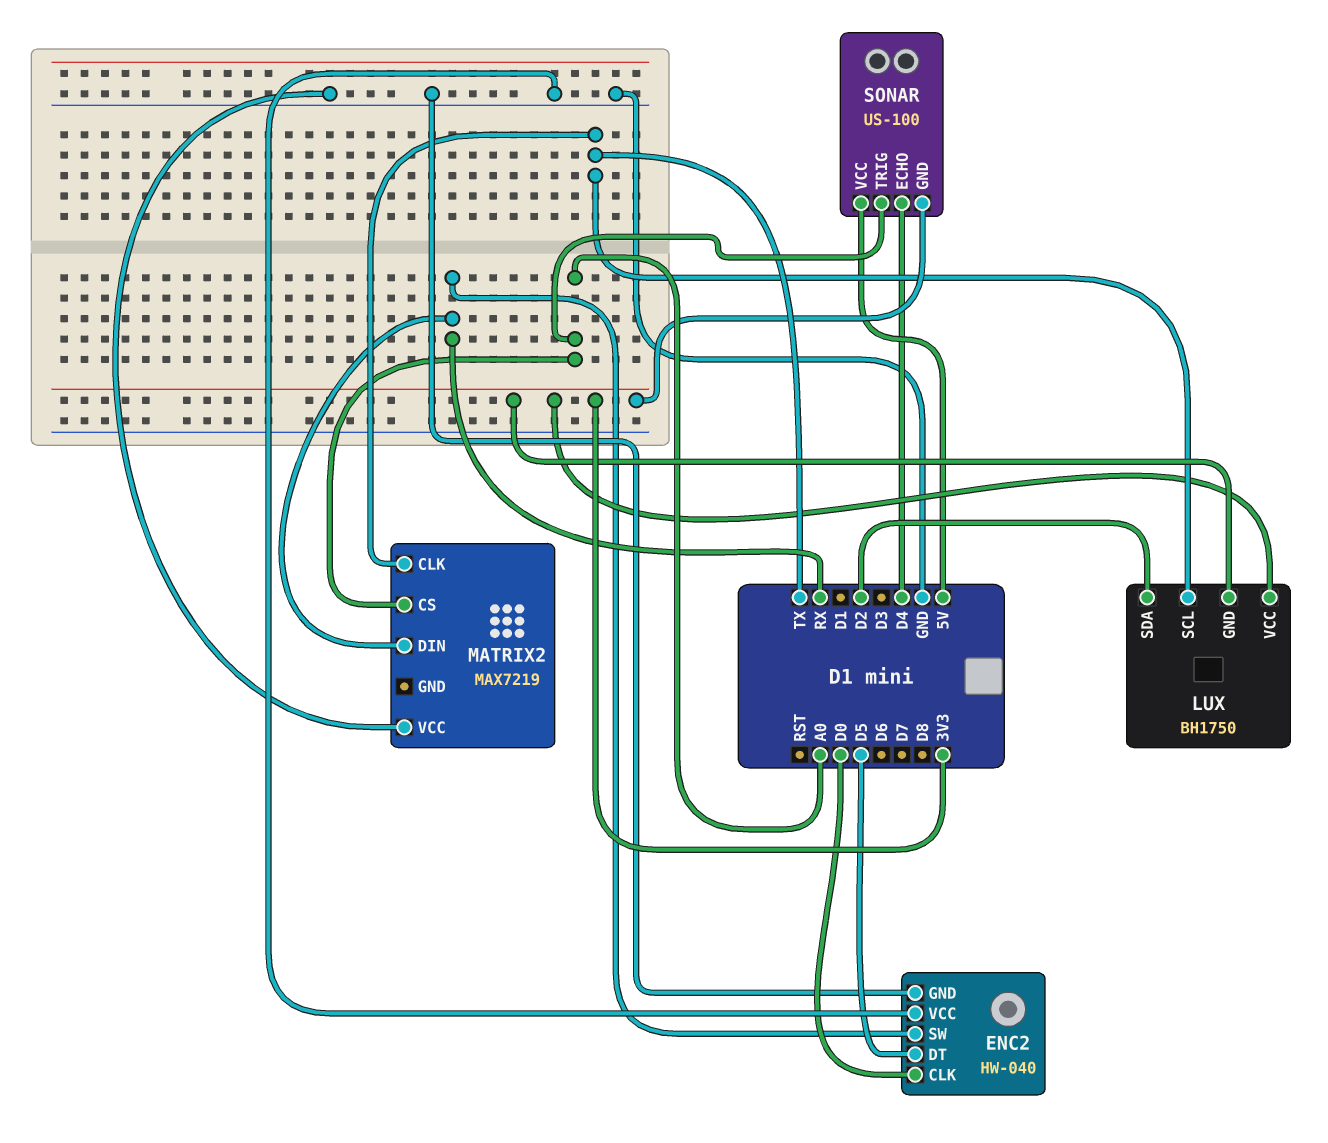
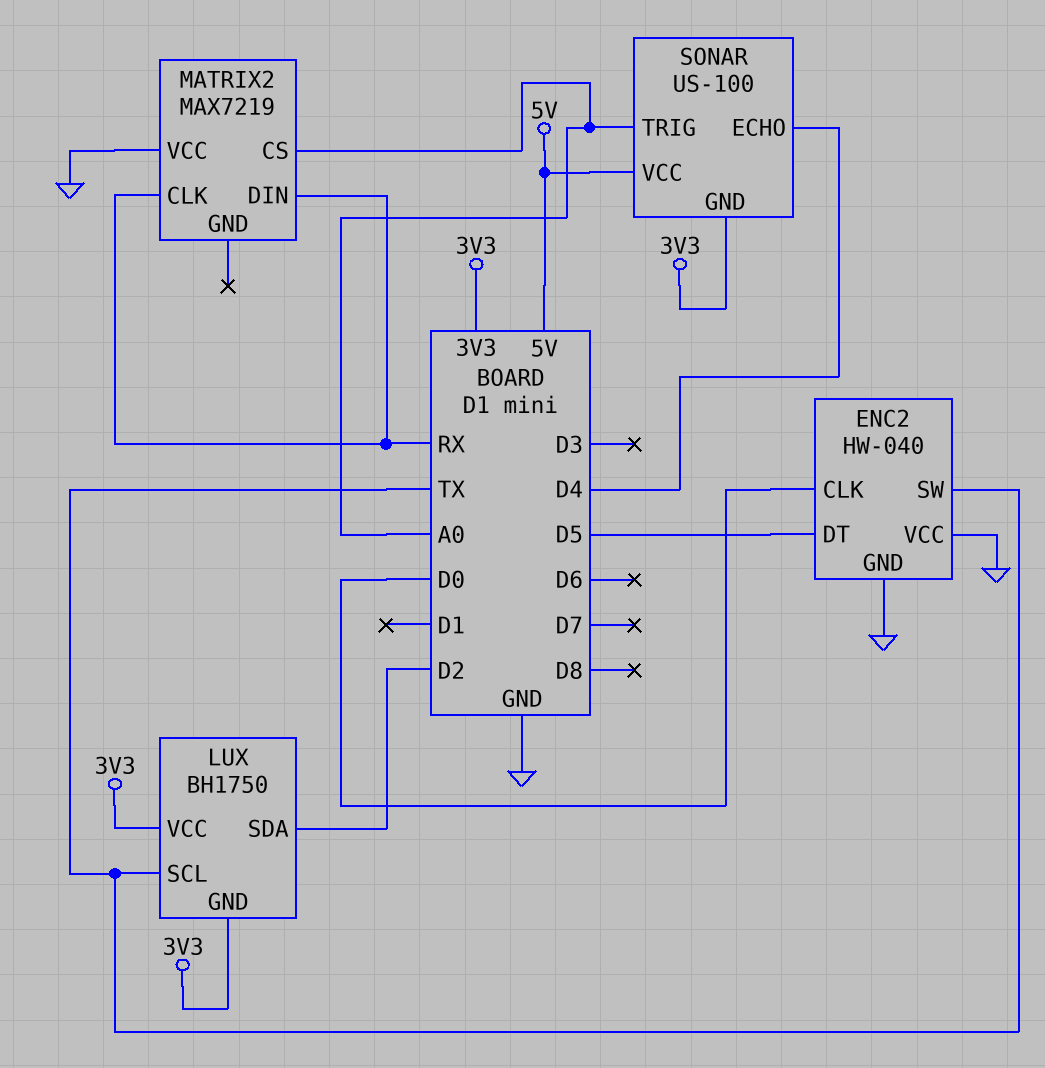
ENC2 pin SW: RX -> TX
MATRIX2 pin CLK: TX -> RX

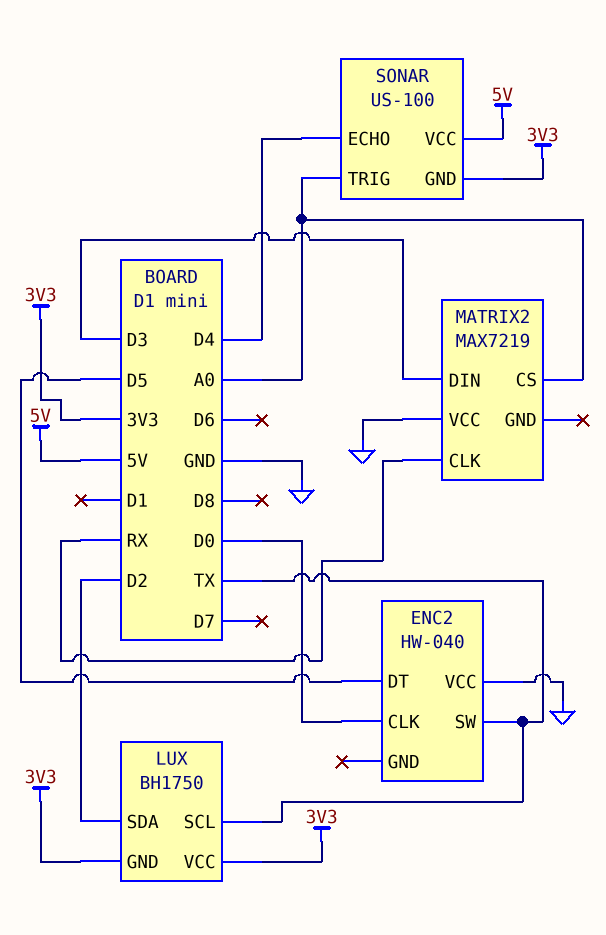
ENC2 pin GND: GND -> none
MATRIX2 pin DIN: RX -> D3

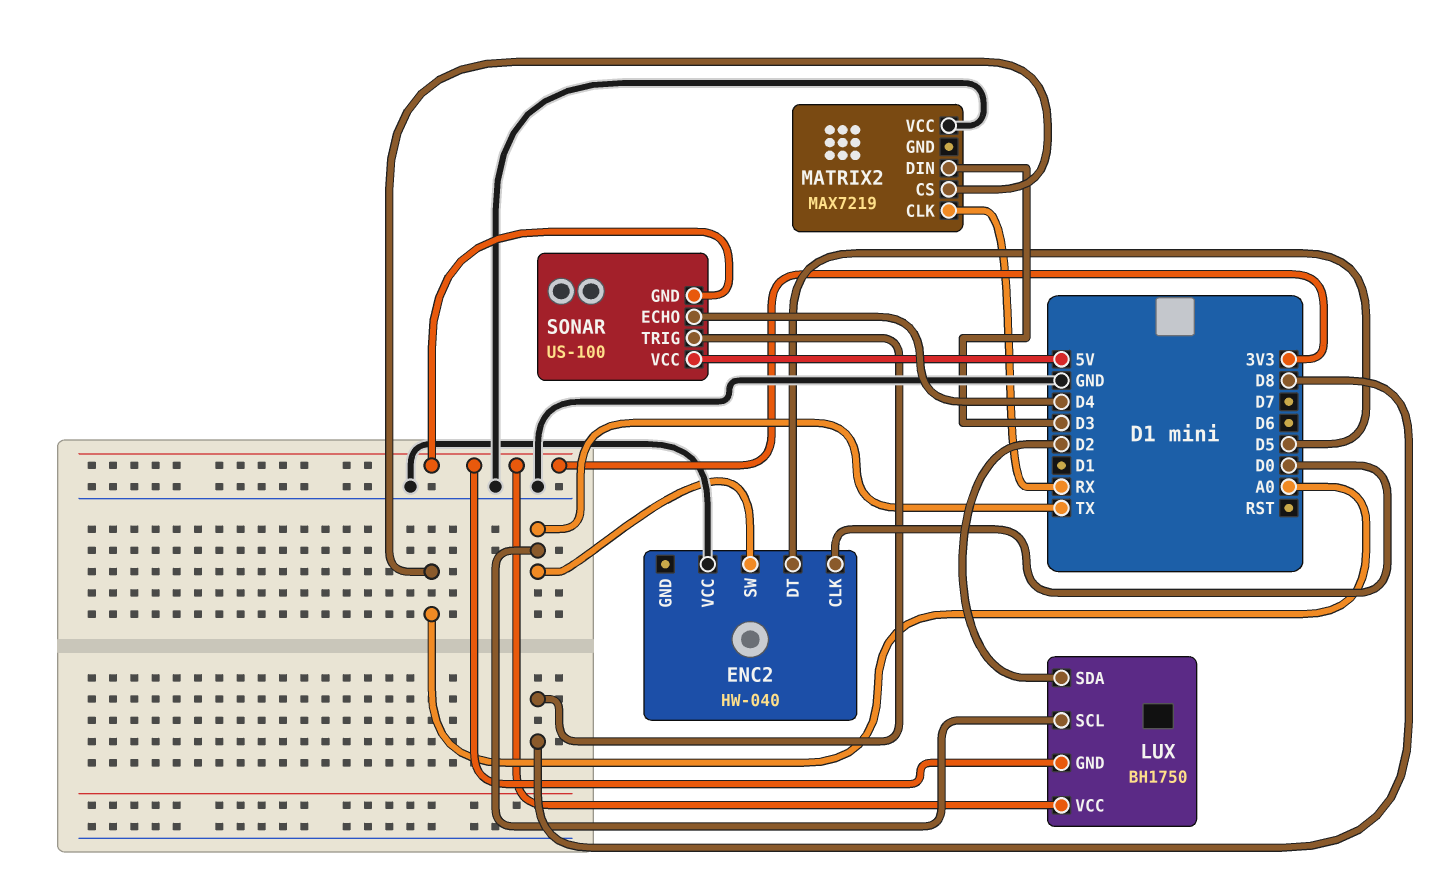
SONAR pin TRIG: A0 -> D8

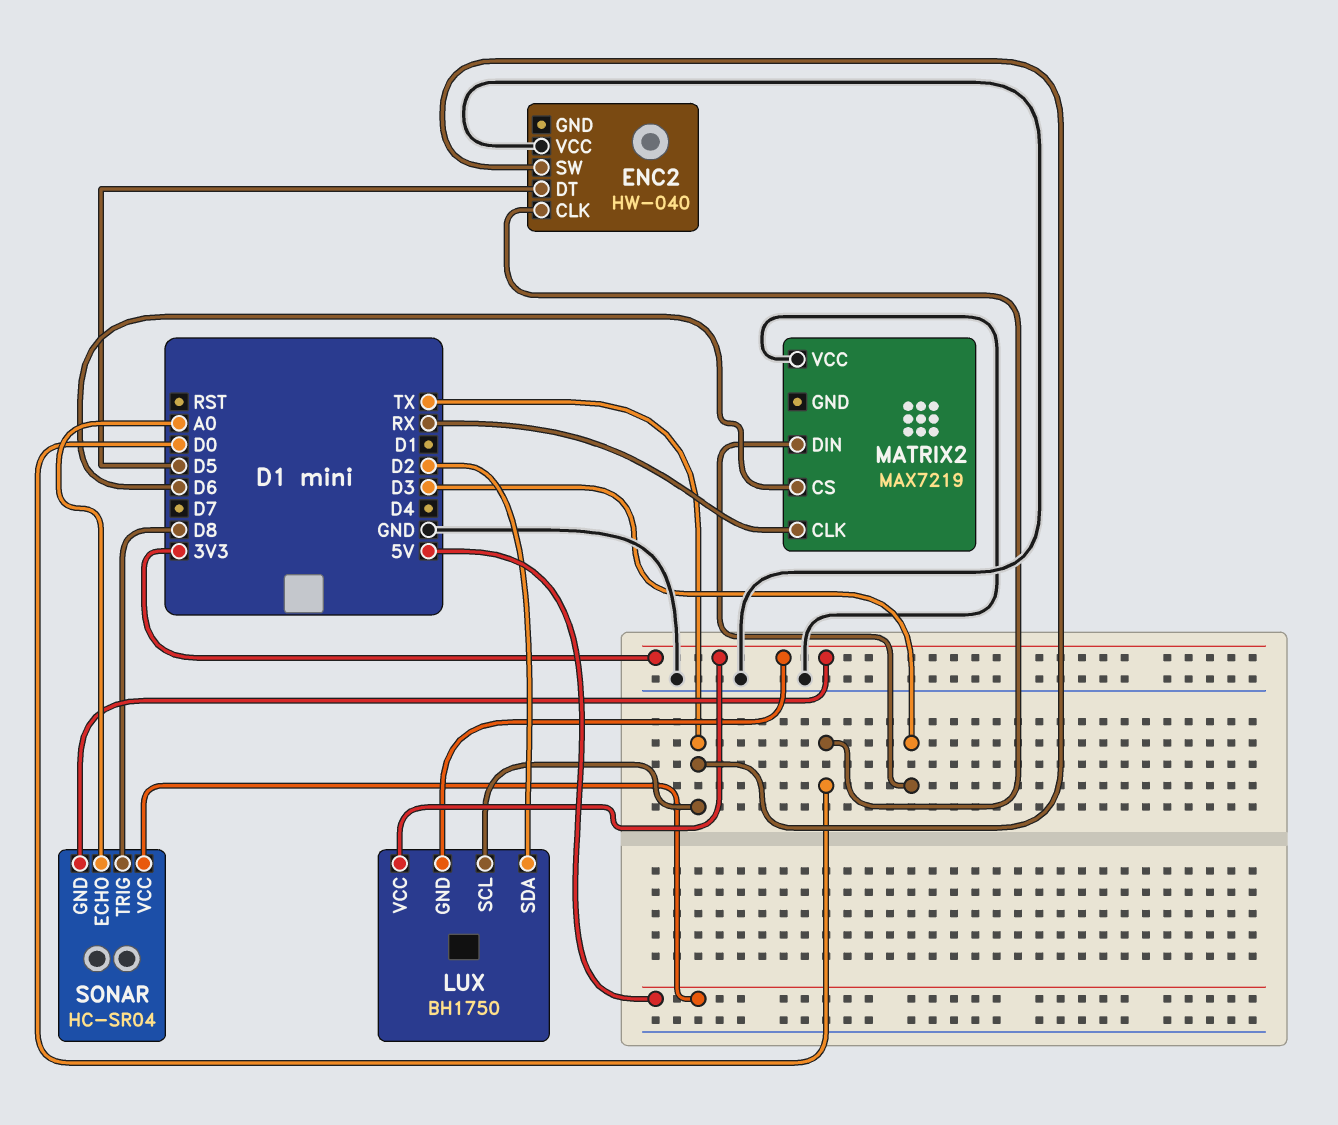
MATRIX2 pin CS: A0 -> D6
SONAR: US-100 -> HC-SR04
SONAR pin ECHO: D4 -> A0

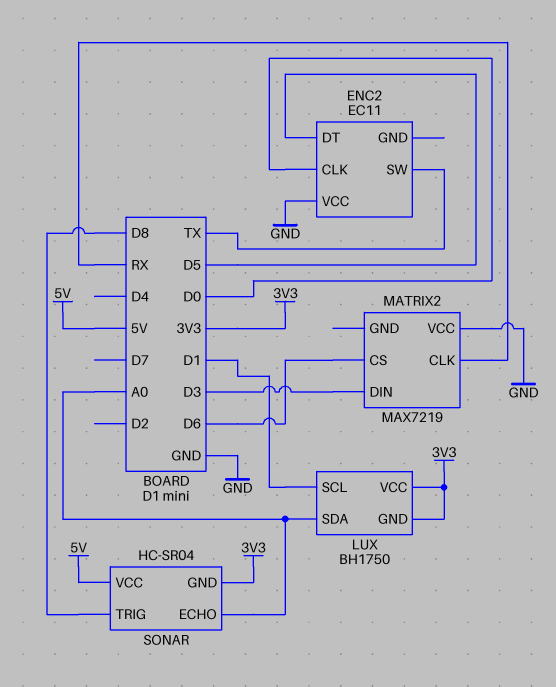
ENC2: HW-040 -> EC11
LUX pin SCL: TX -> D1
LUX pin SDA: D2 -> A0

